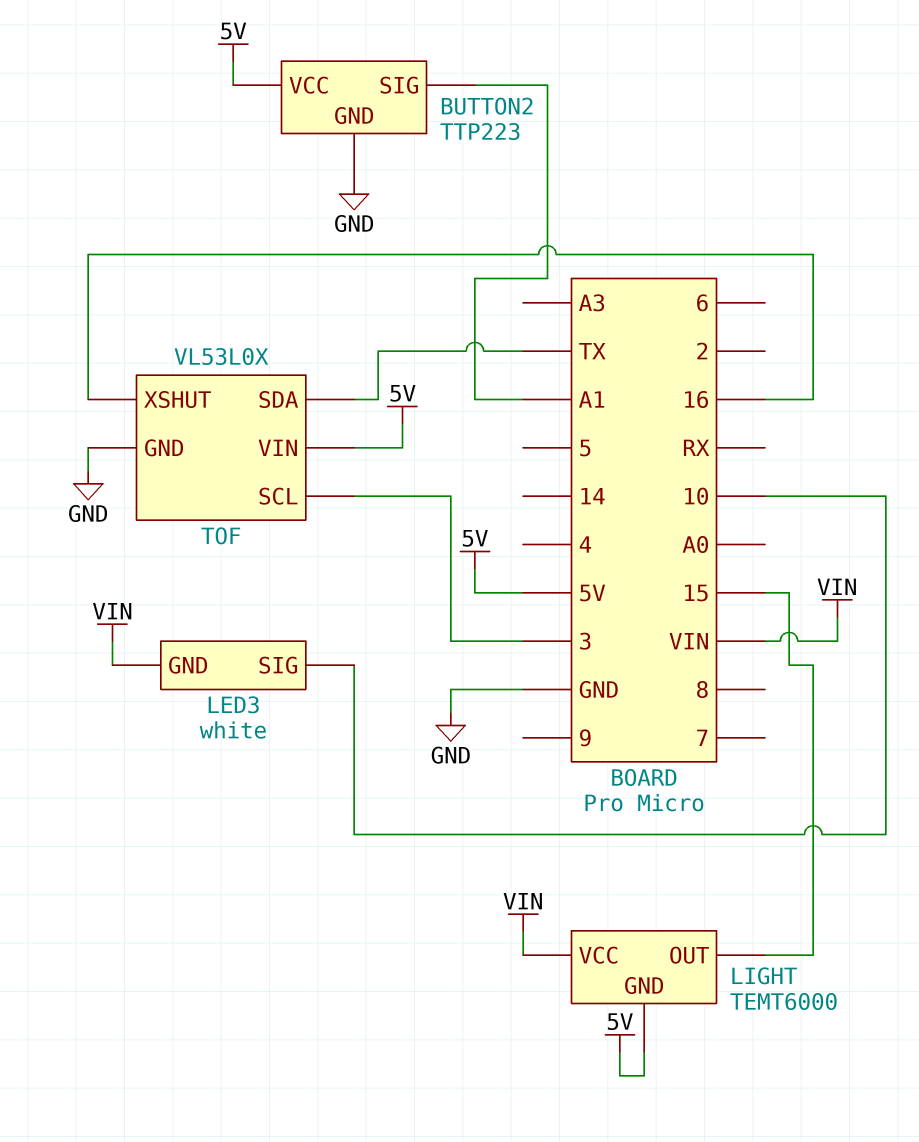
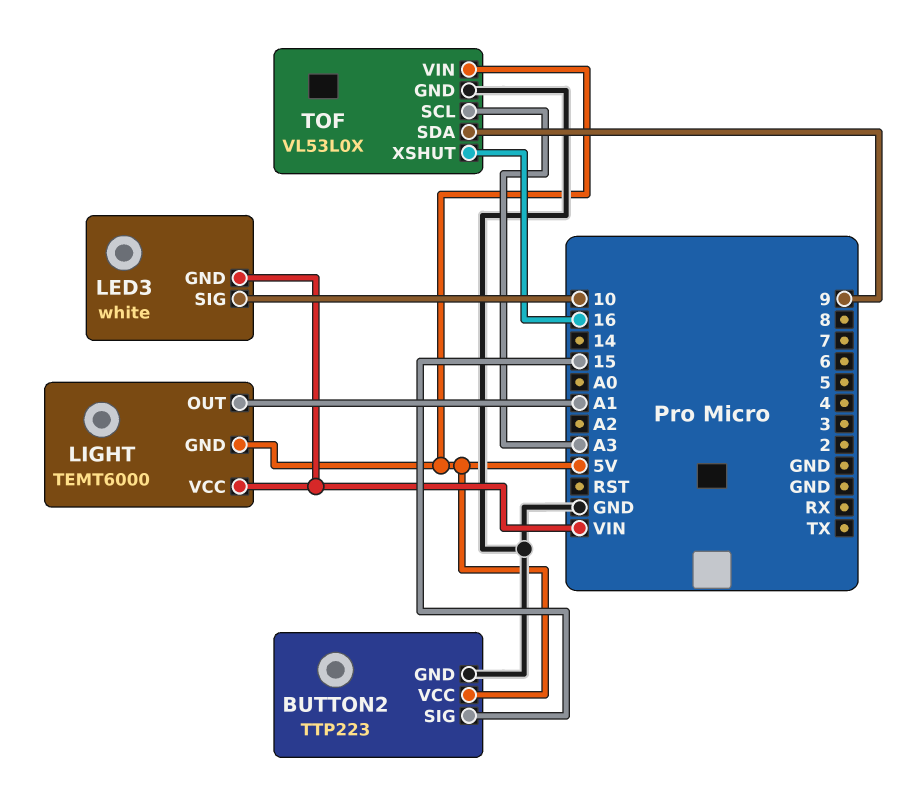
BUTTON2 pin SIG: A1 -> 15
LIGHT pin OUT: 15 -> A1
TOF pin SCL: 3 -> A3
TOF pin SDA: TX -> 9

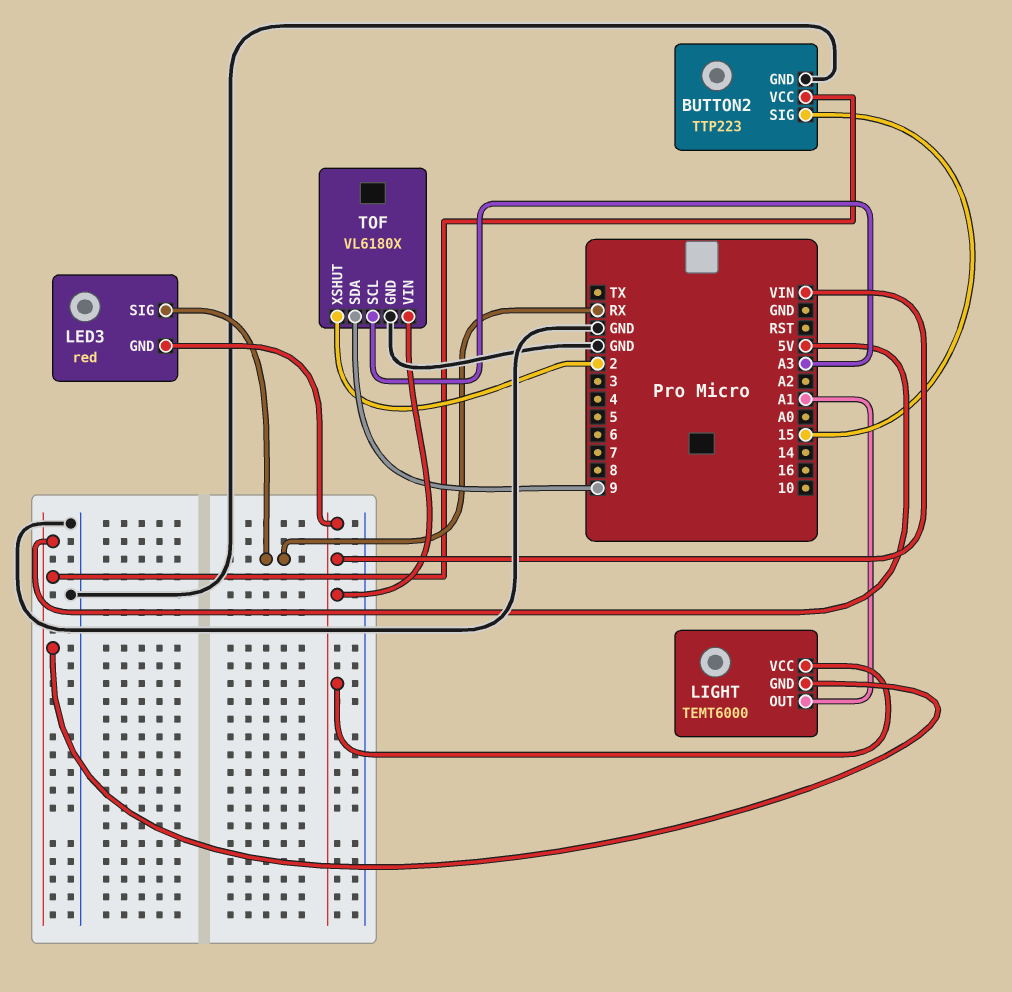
LED3: white -> red
LED3 pin SIG: 10 -> RX
TOF: VL53L0X -> VL6180X
TOF pin VIN: 5V -> VIN
TOF pin XSHUT: 16 -> 2

